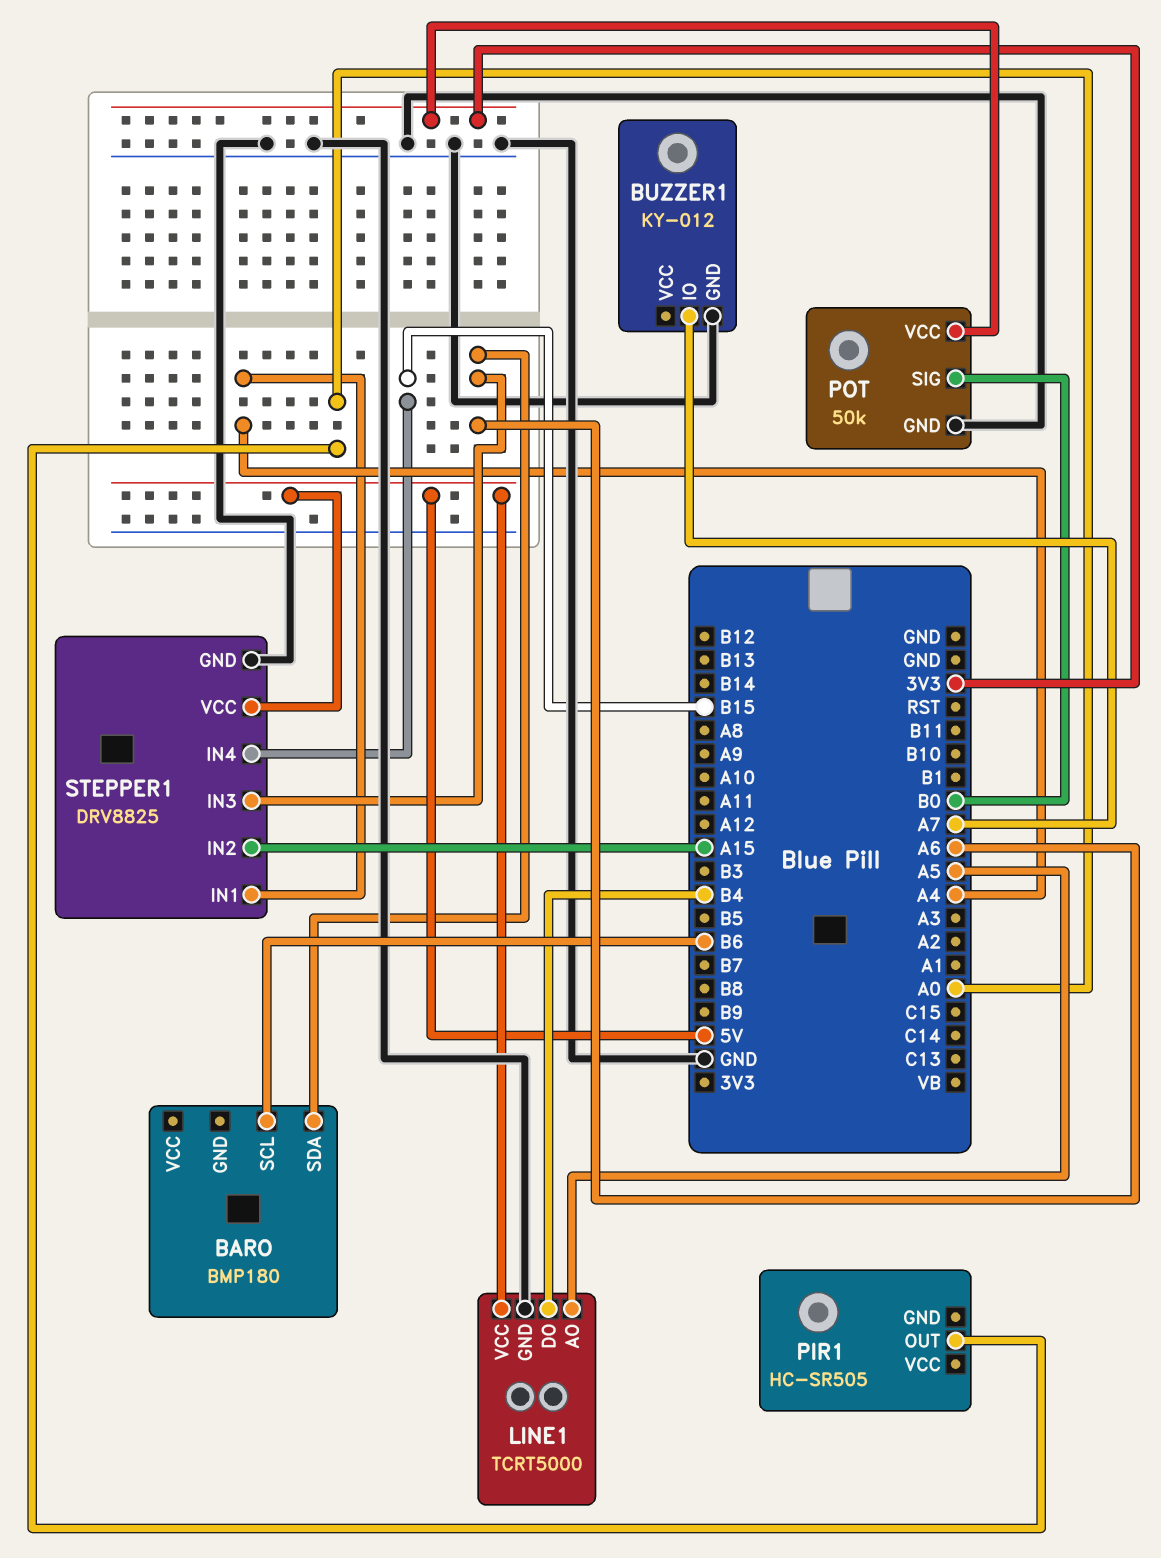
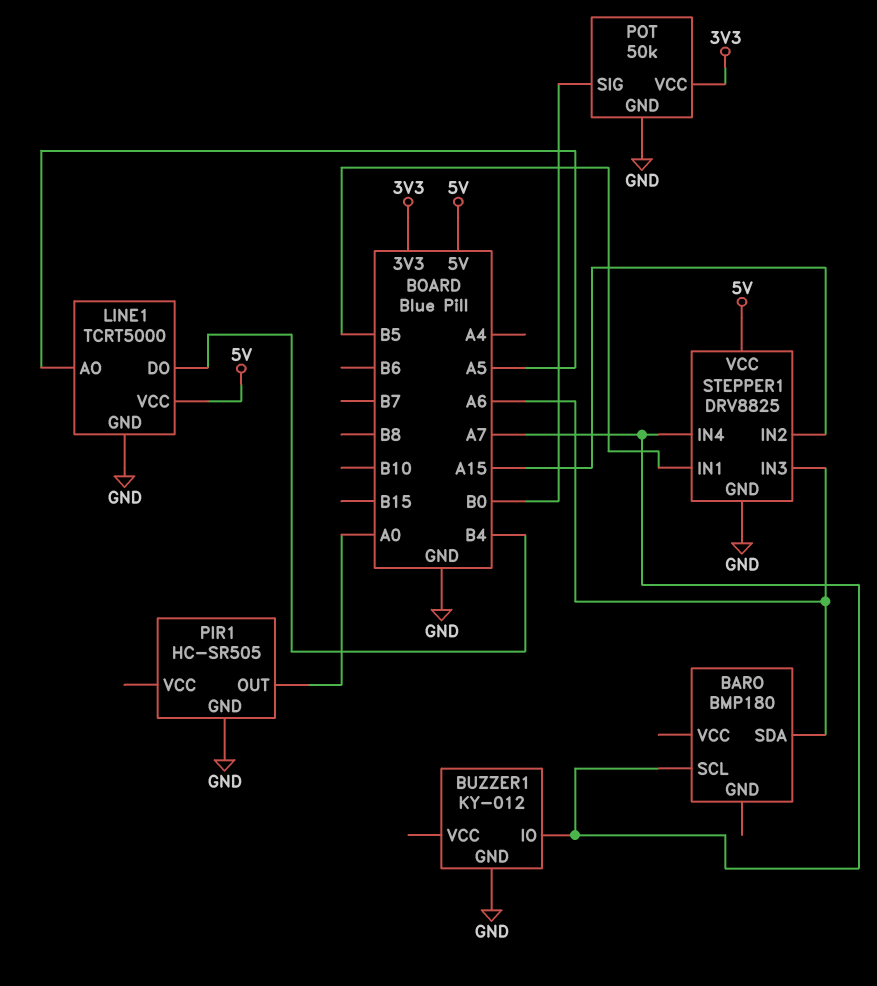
BARO pin SCL: B6 -> A7
PIR1 pin GND: none -> GND
STEPPER1 pin IN1: A4 -> B5
STEPPER1 pin IN4: B15 -> A7

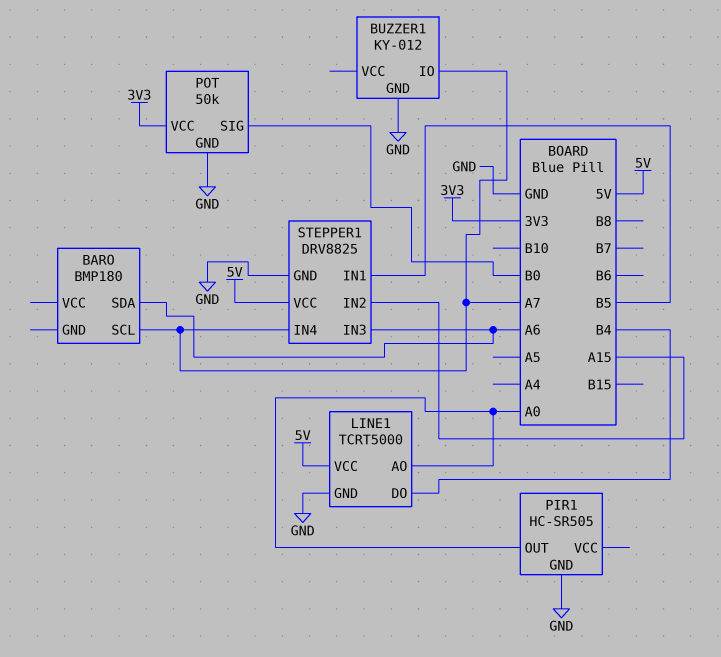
LINE1 pin AO: A5 -> A0

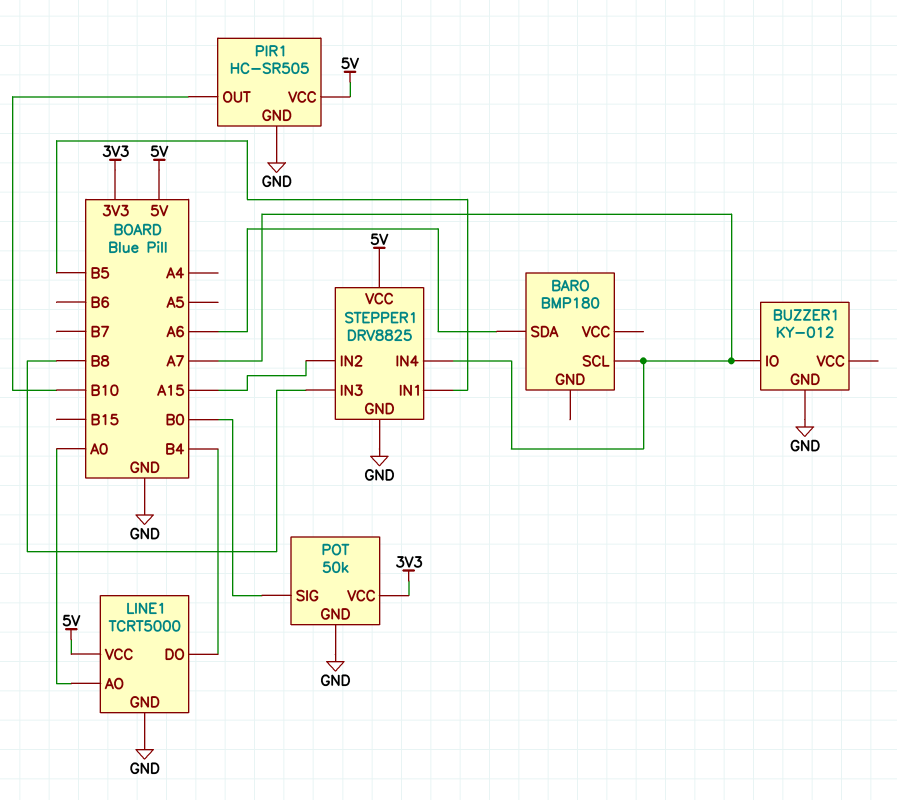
PIR1 pin OUT: A0 -> B10
PIR1 pin VCC: none -> 5V
STEPPER1 pin IN3: A6 -> B8

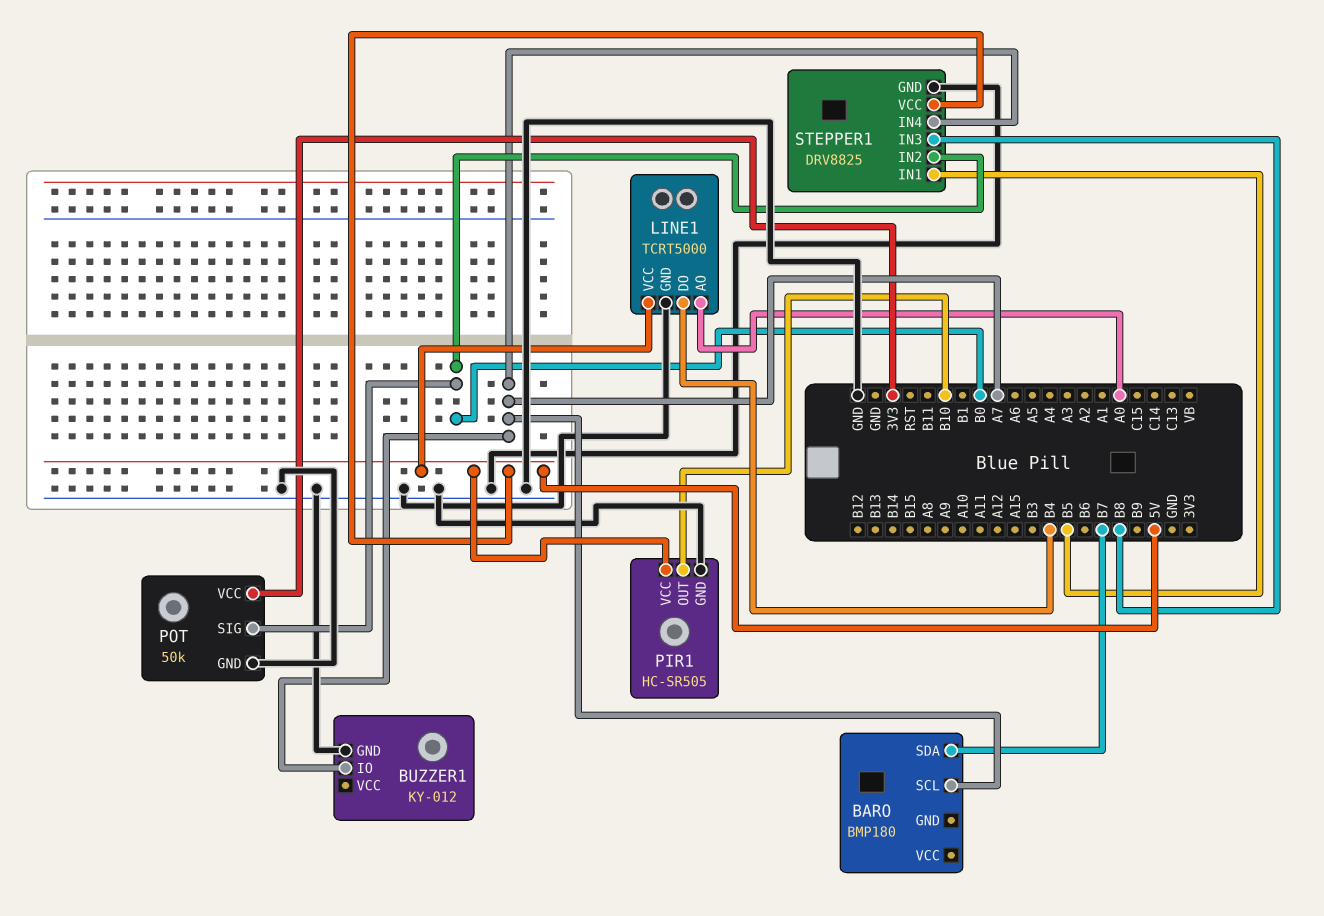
BARO pin SDA: A6 -> B7
STEPPER1 pin IN2: A15 -> B0

